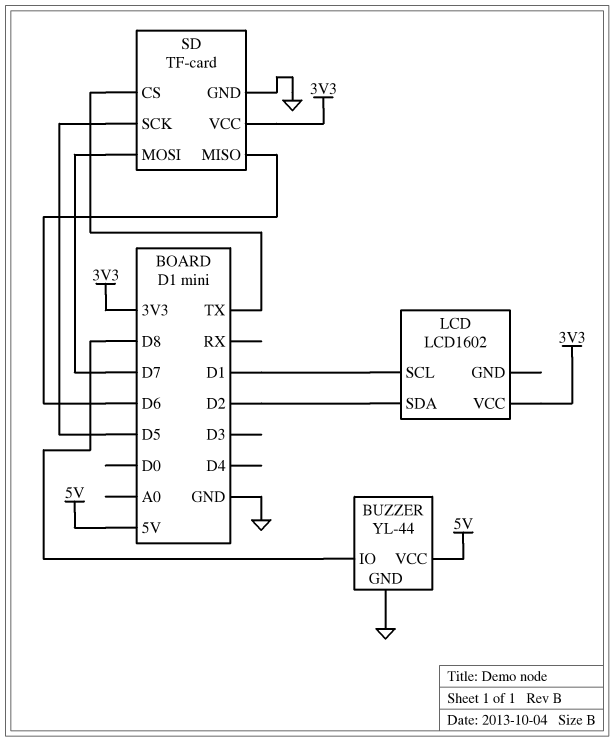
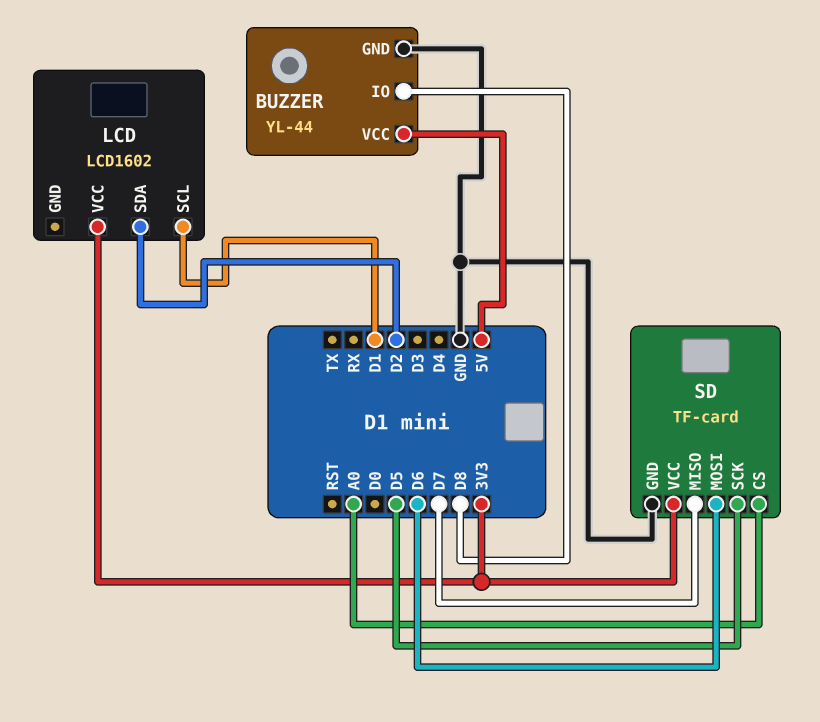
SD pin CS: TX -> A0
SD pin MISO: D6 -> D7
SD pin MOSI: D7 -> D6

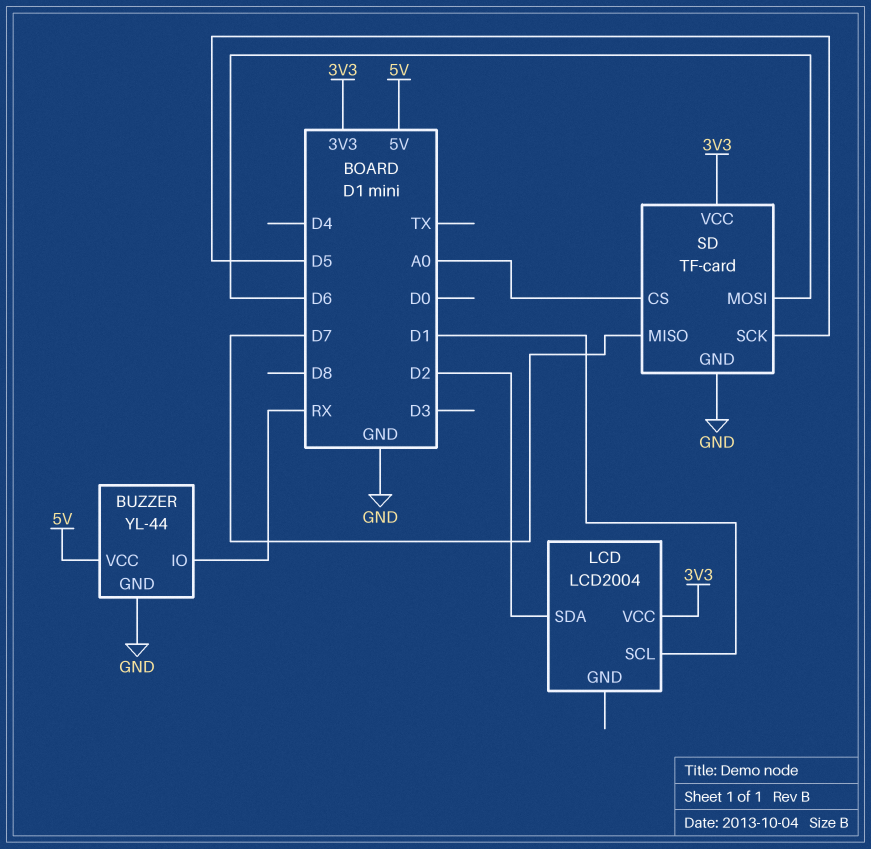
BUZZER pin IO: D8 -> RX
LCD: LCD1602 -> LCD2004

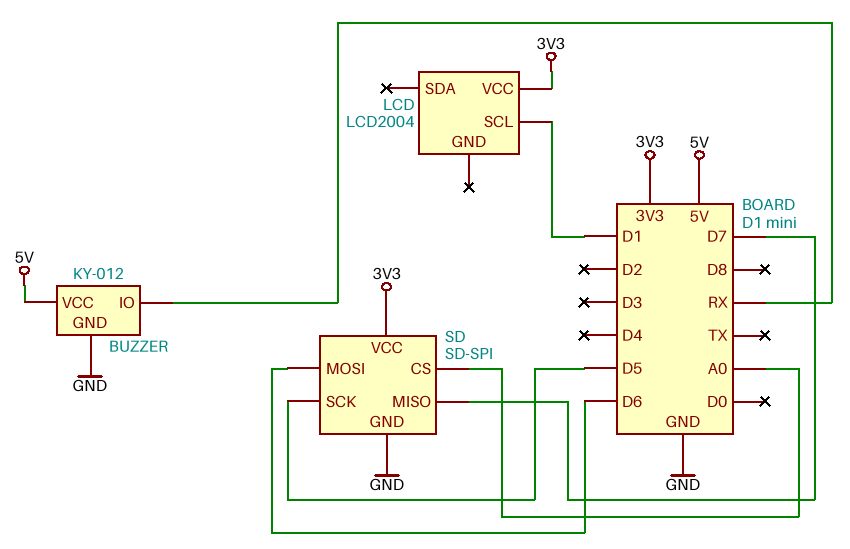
BUZZER: YL-44 -> KY-012
LCD pin SDA: D2 -> none
SD: TF-card -> SD-SPI

